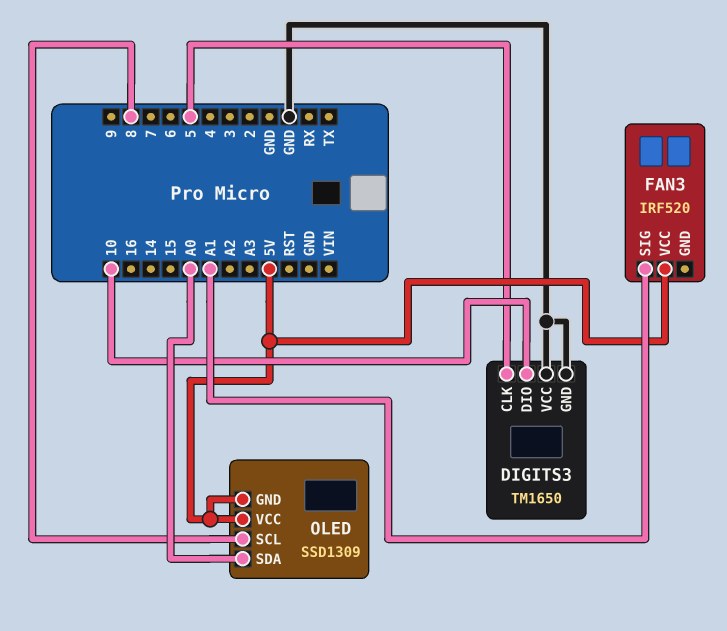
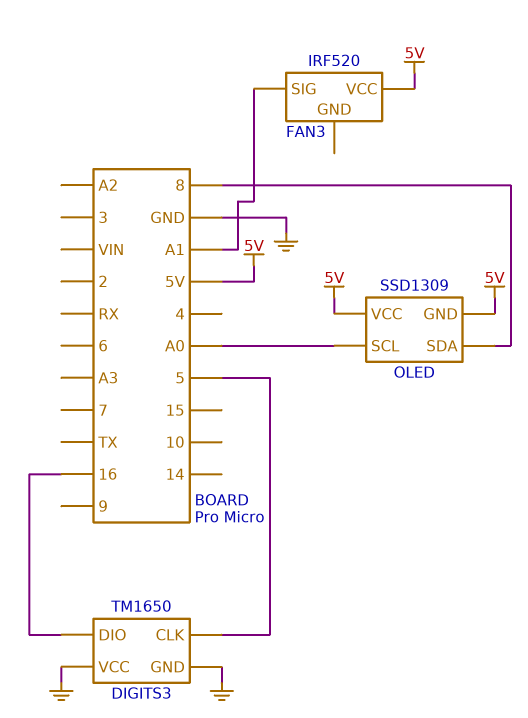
DIGITS3 pin DIO: 10 -> 16
OLED pin SCL: 8 -> A0
OLED pin SDA: A0 -> 8

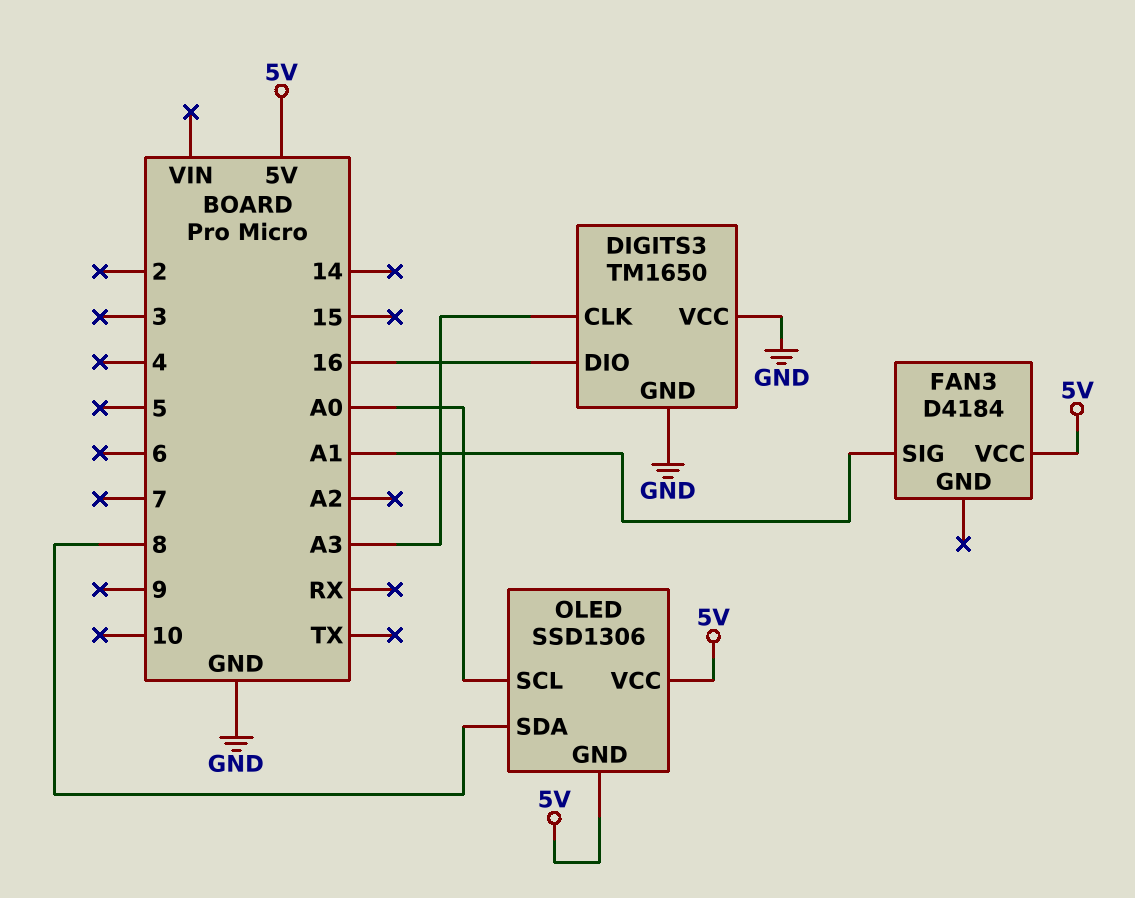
DIGITS3 pin CLK: 5 -> A3
FAN3: IRF520 -> D4184
OLED: SSD1309 -> SSD1306

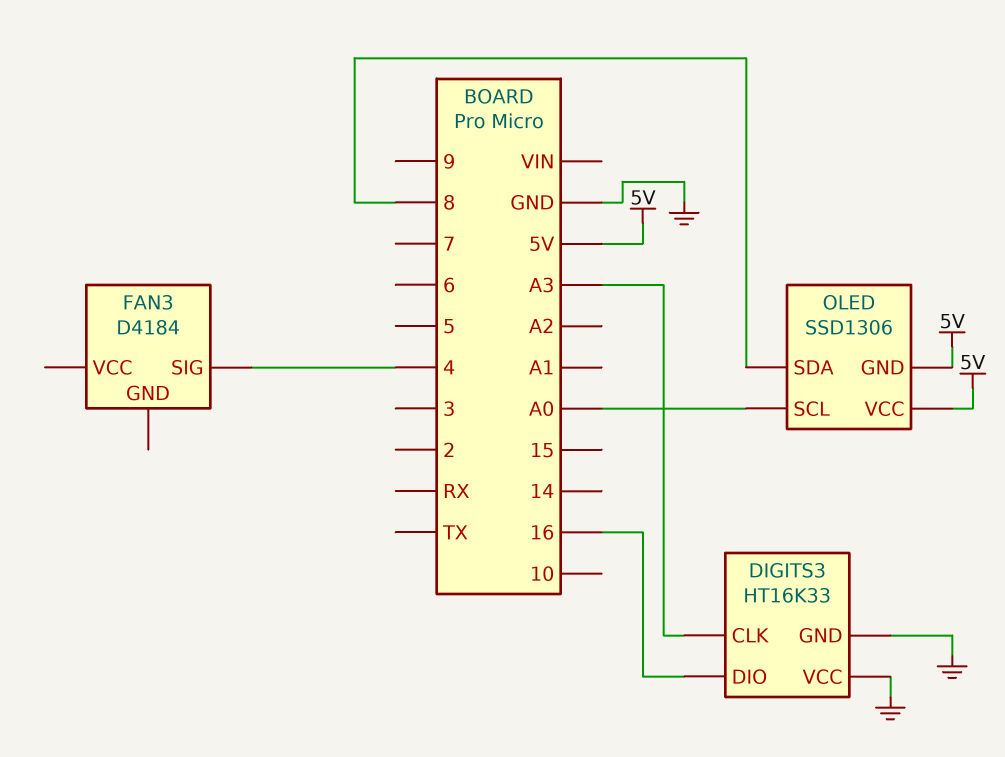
DIGITS3: TM1650 -> HT16K33
FAN3 pin SIG: A1 -> 4
FAN3 pin VCC: 5V -> none

